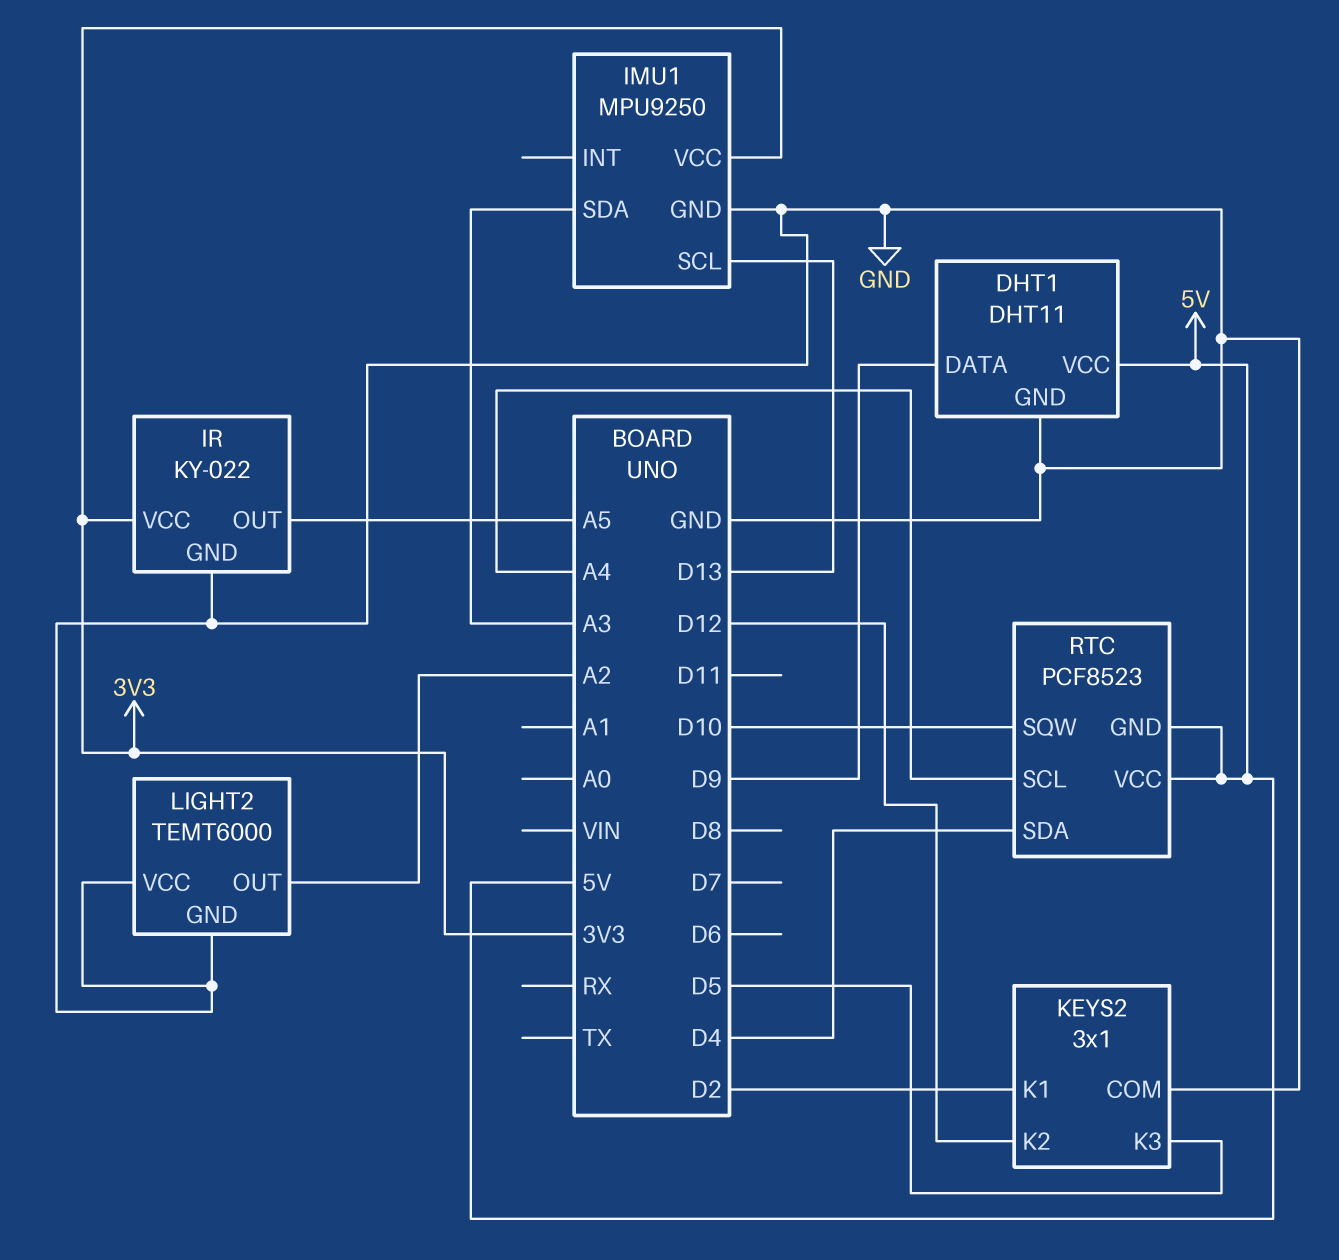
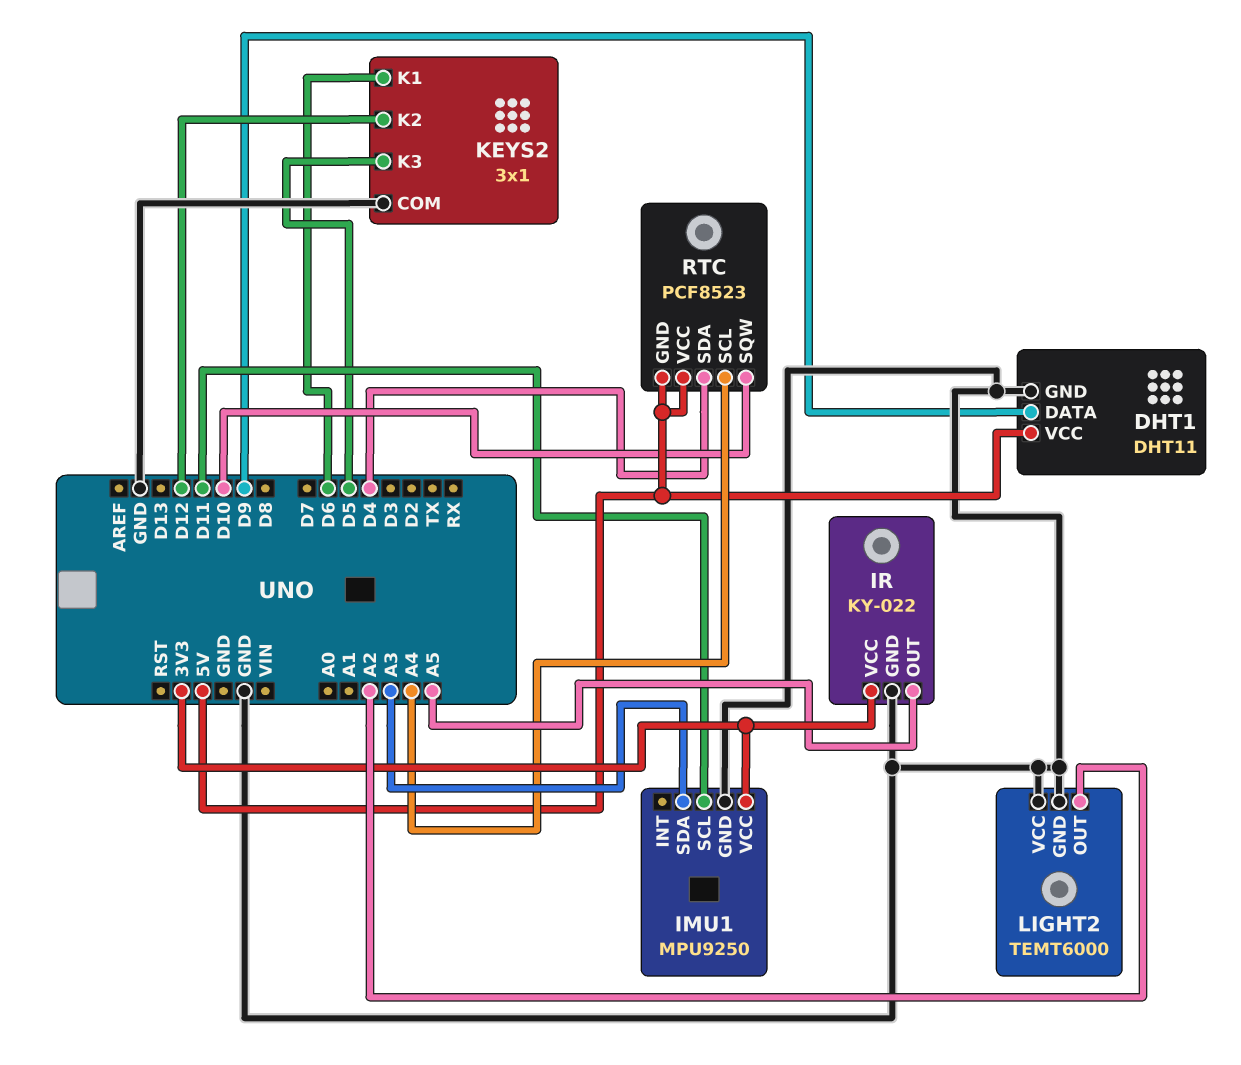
IMU1 pin SCL: D13 -> D11
KEYS2 pin K1: D2 -> D6

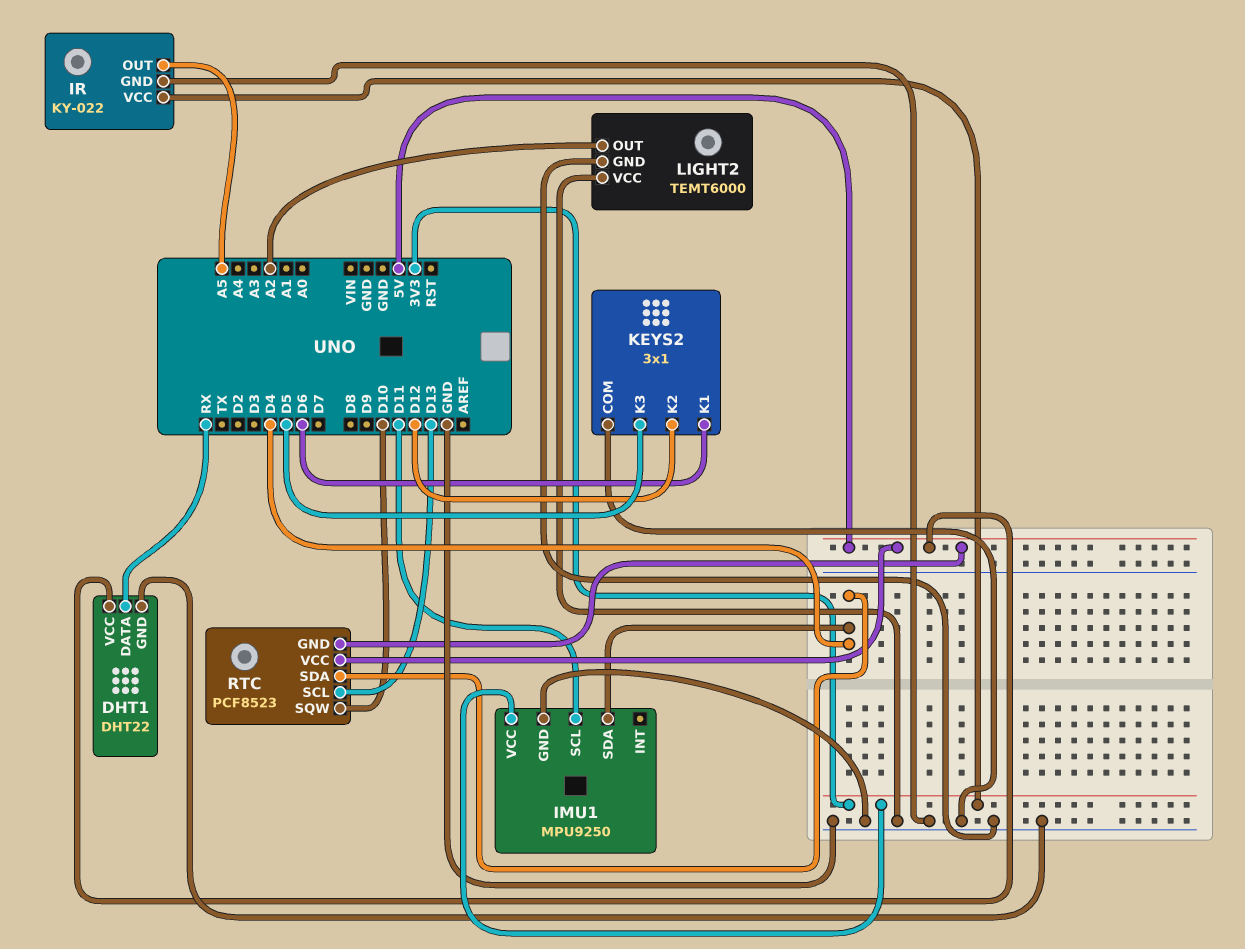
DHT1: DHT11 -> DHT22
DHT1 pin DATA: D9 -> RX
IMU1 pin SDA: A3 -> D4
RTC pin SCL: A4 -> D13

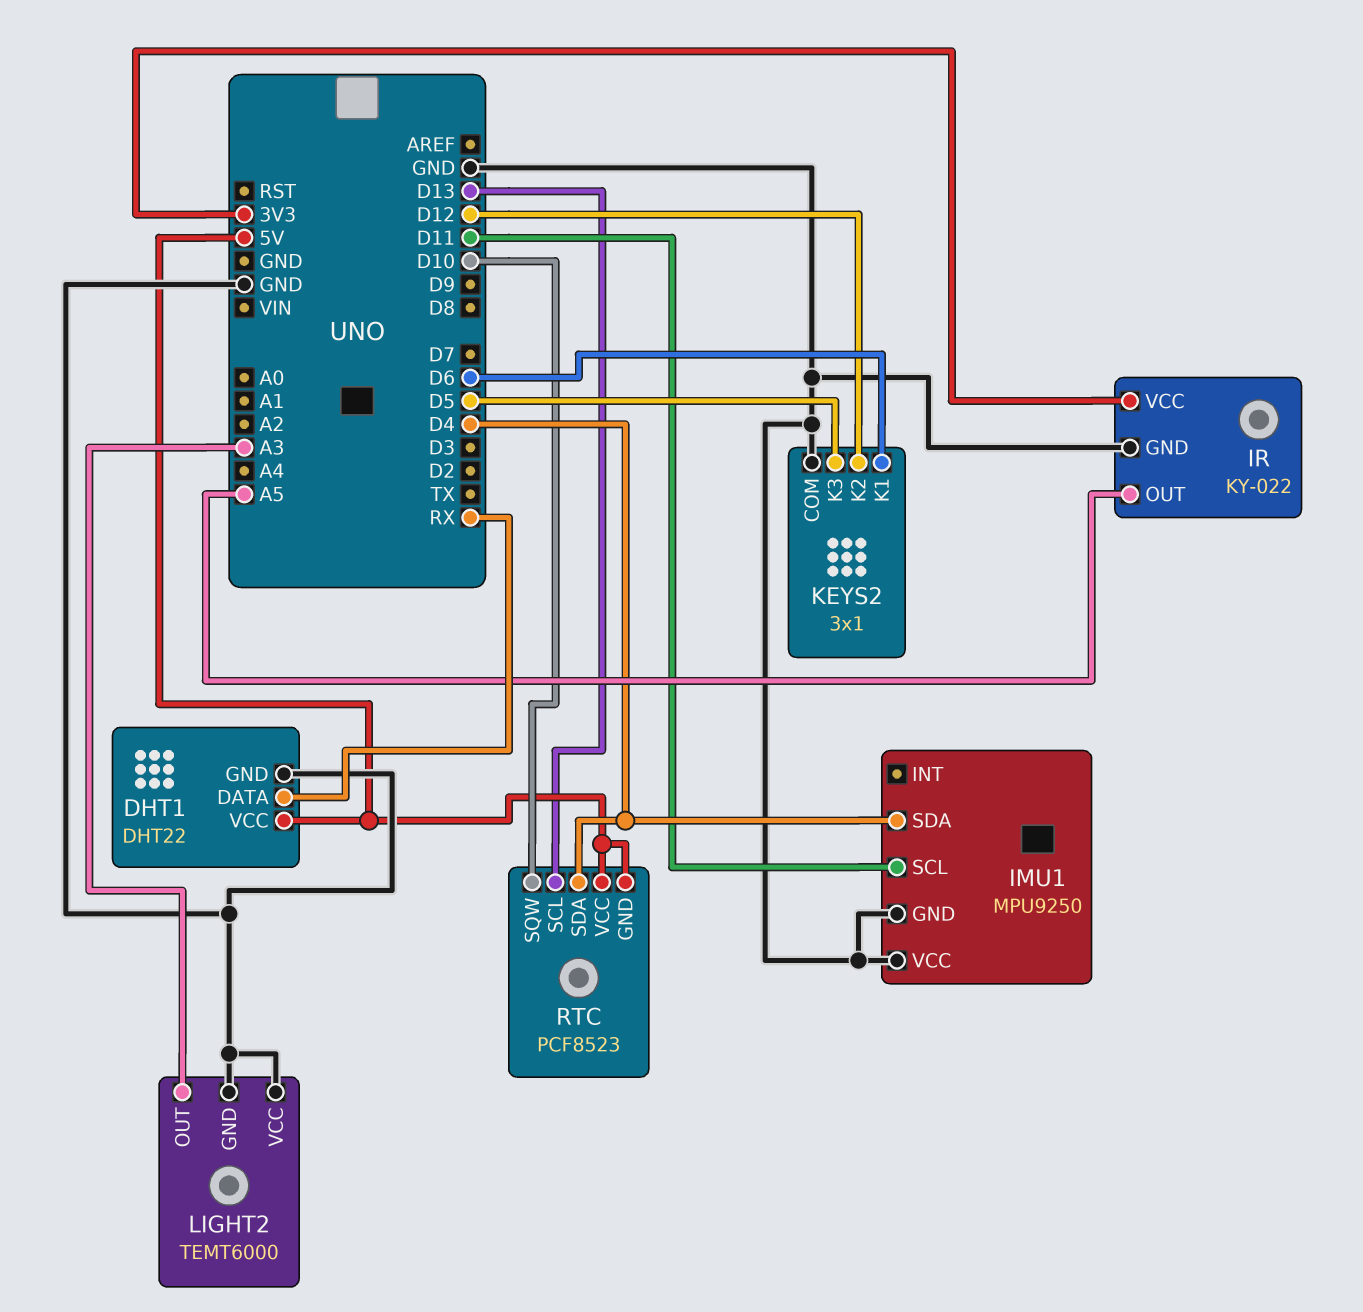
IMU1 pin VCC: 3V3 -> GND
LIGHT2 pin OUT: A2 -> A3

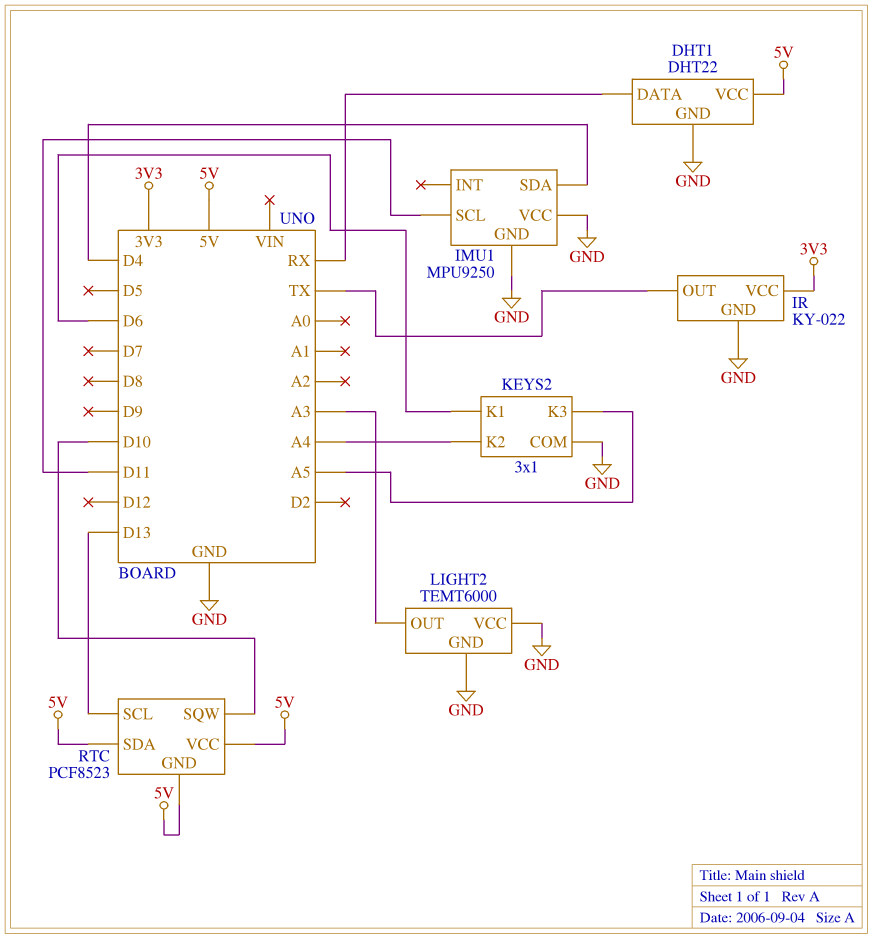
IR pin OUT: A5 -> TX
KEYS2 pin K2: D12 -> A4
KEYS2 pin K3: D5 -> A5
RTC pin SDA: D4 -> 5V

